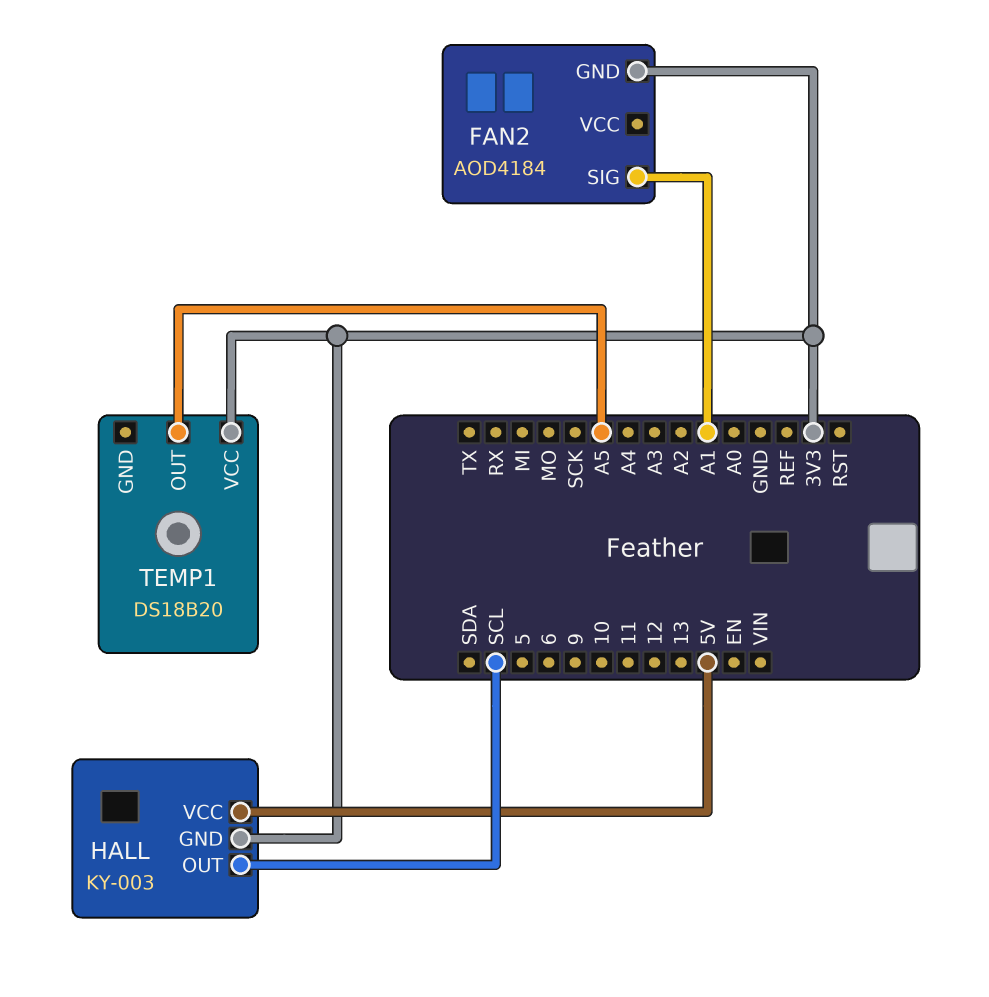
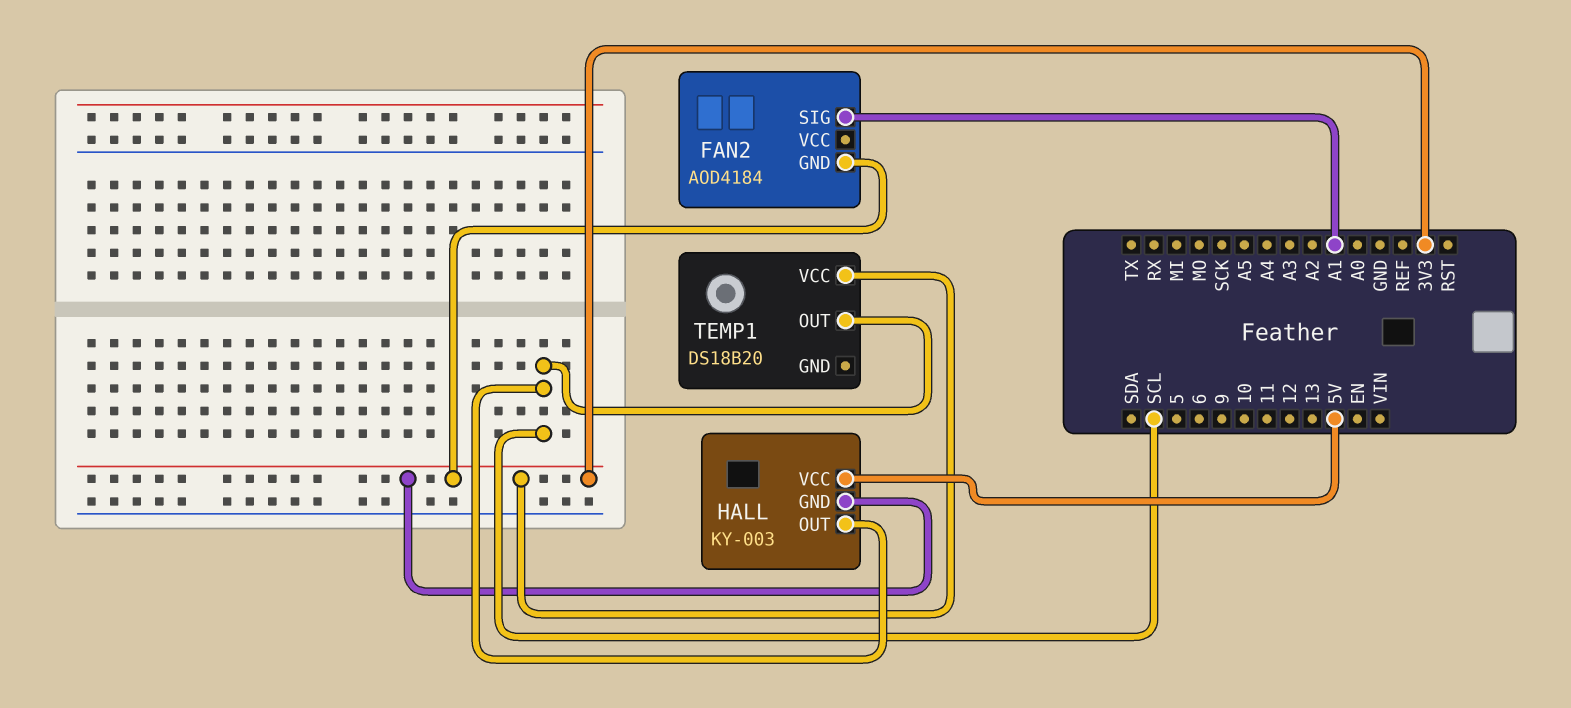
TEMP1 pin OUT: A5 -> SCL

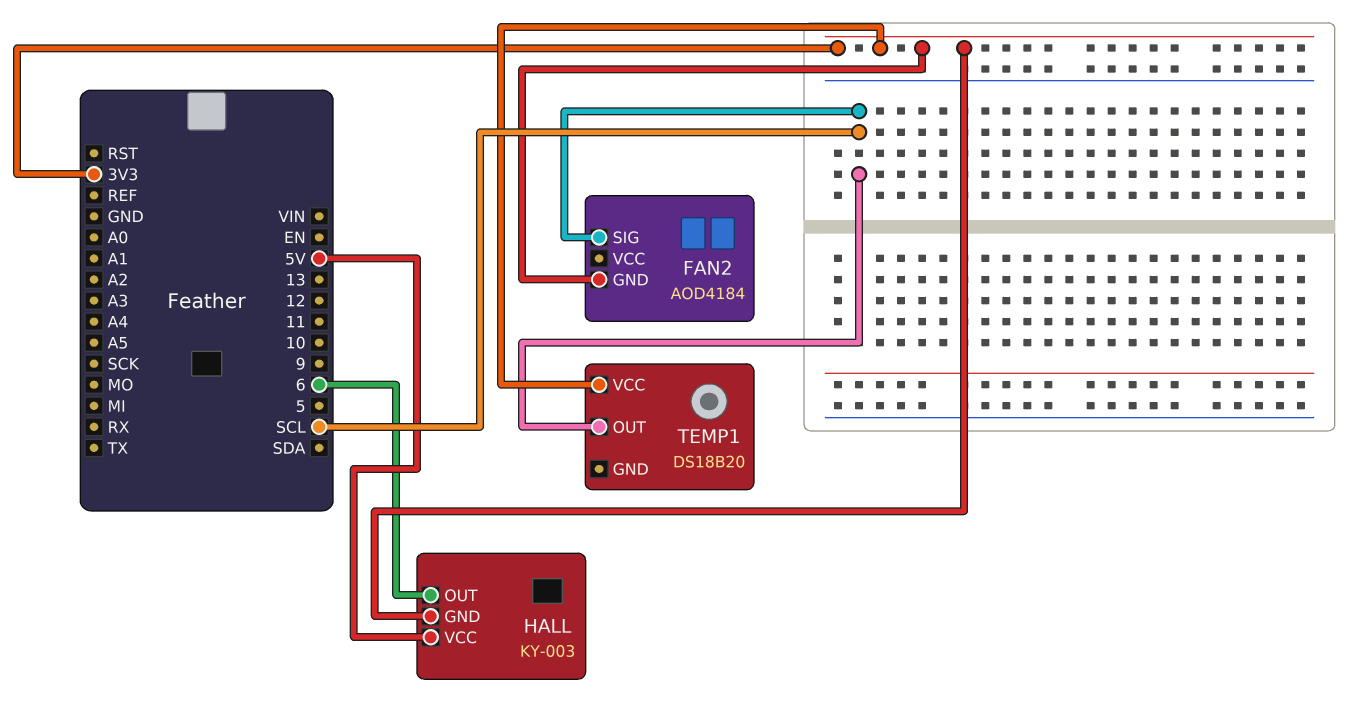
FAN2 pin SIG: A1 -> SCL
HALL pin OUT: SCL -> 6

